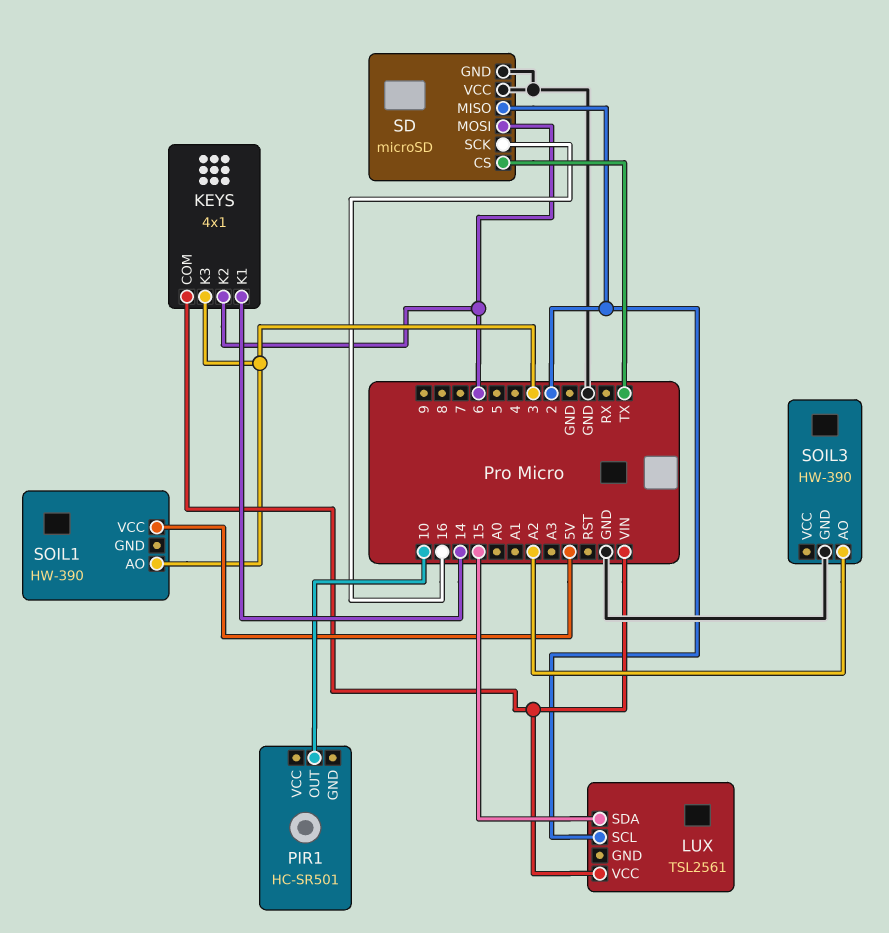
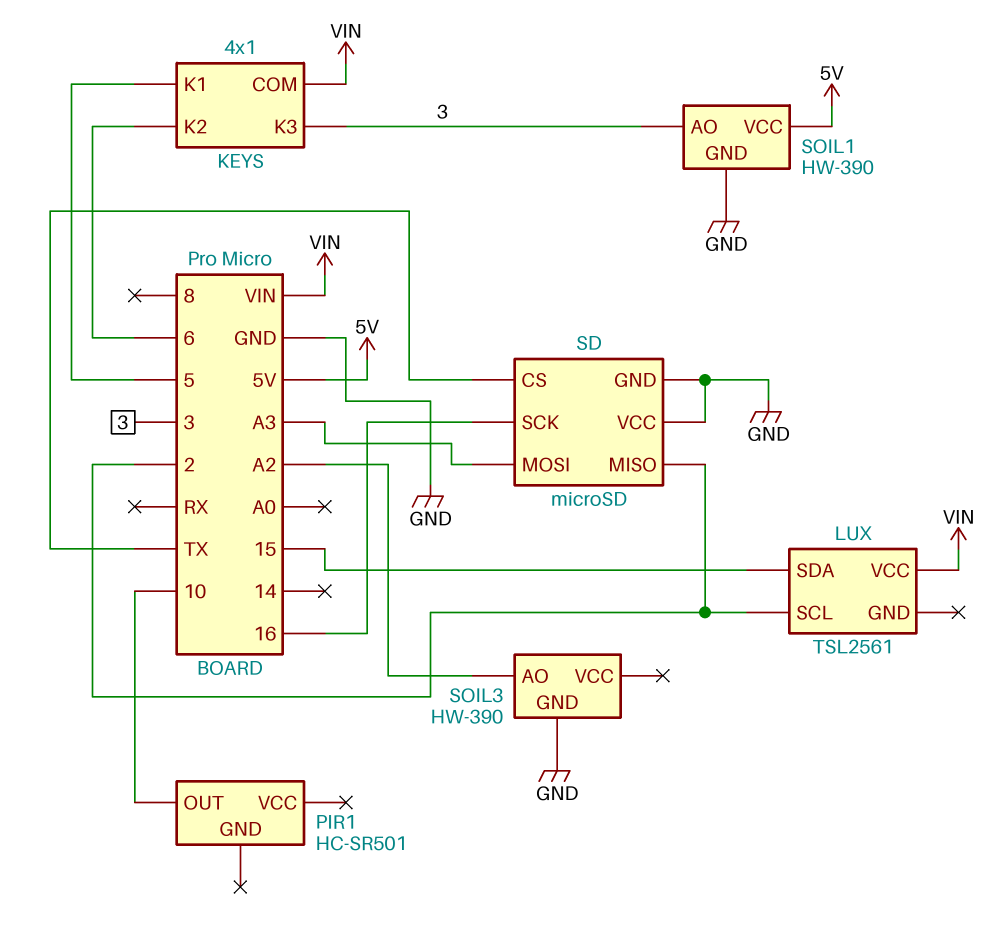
KEYS pin K1: 14 -> 5
SD pin MOSI: 6 -> A3
SOIL1 pin GND: none -> GND

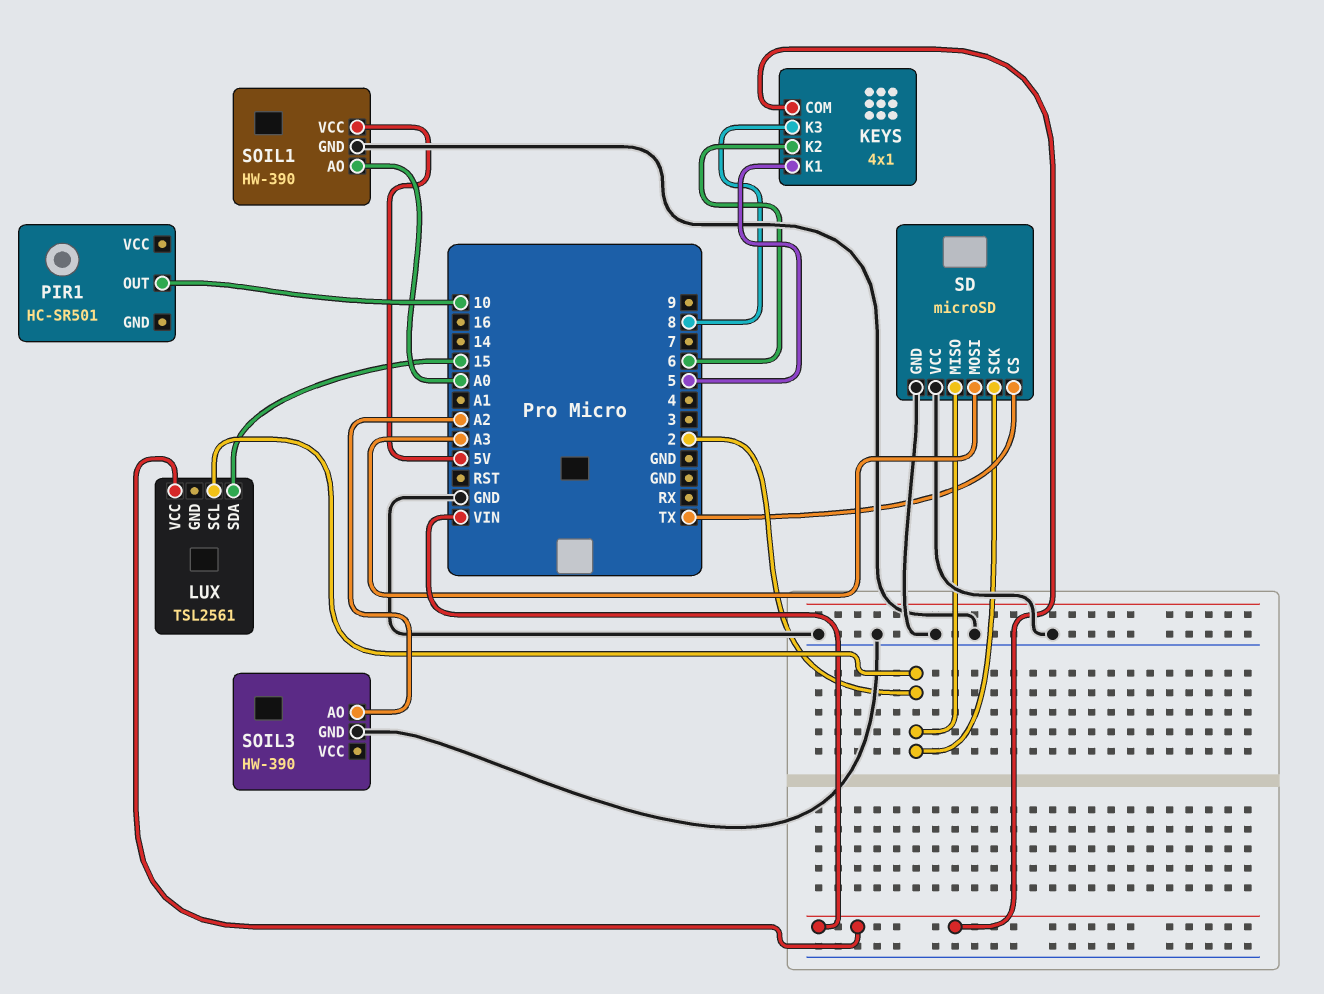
KEYS pin K3: 3 -> 8
SD pin SCK: 16 -> 2
SOIL1 pin AO: 3 -> A0

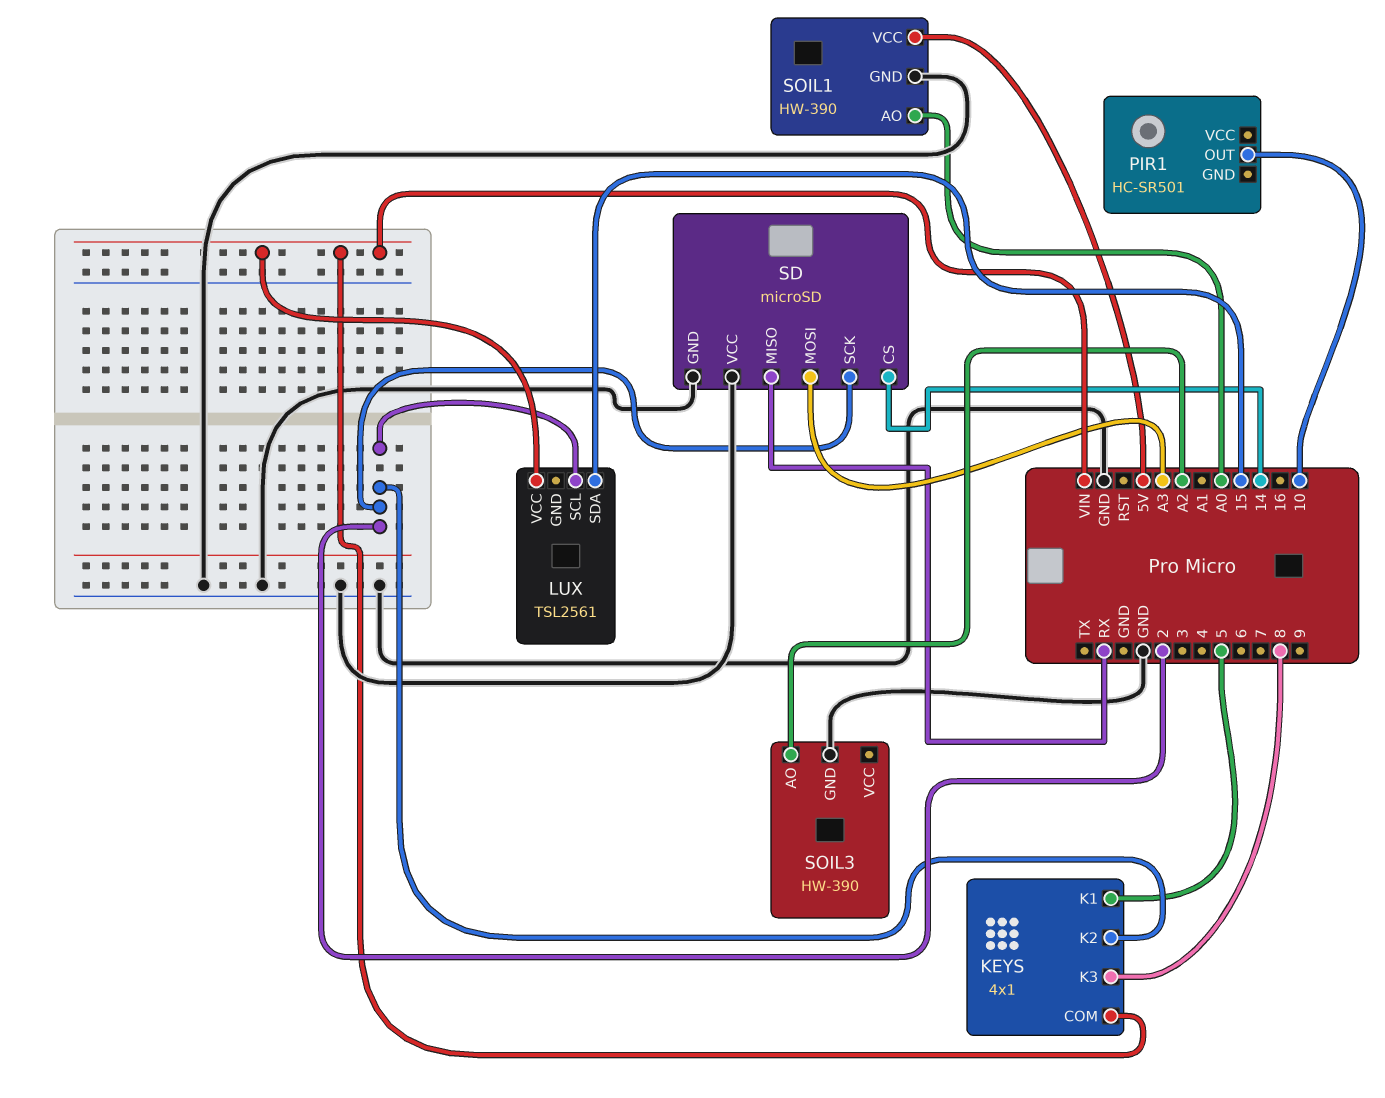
KEYS pin K2: 6 -> 2
SD pin CS: TX -> 14
SD pin MISO: 2 -> RX

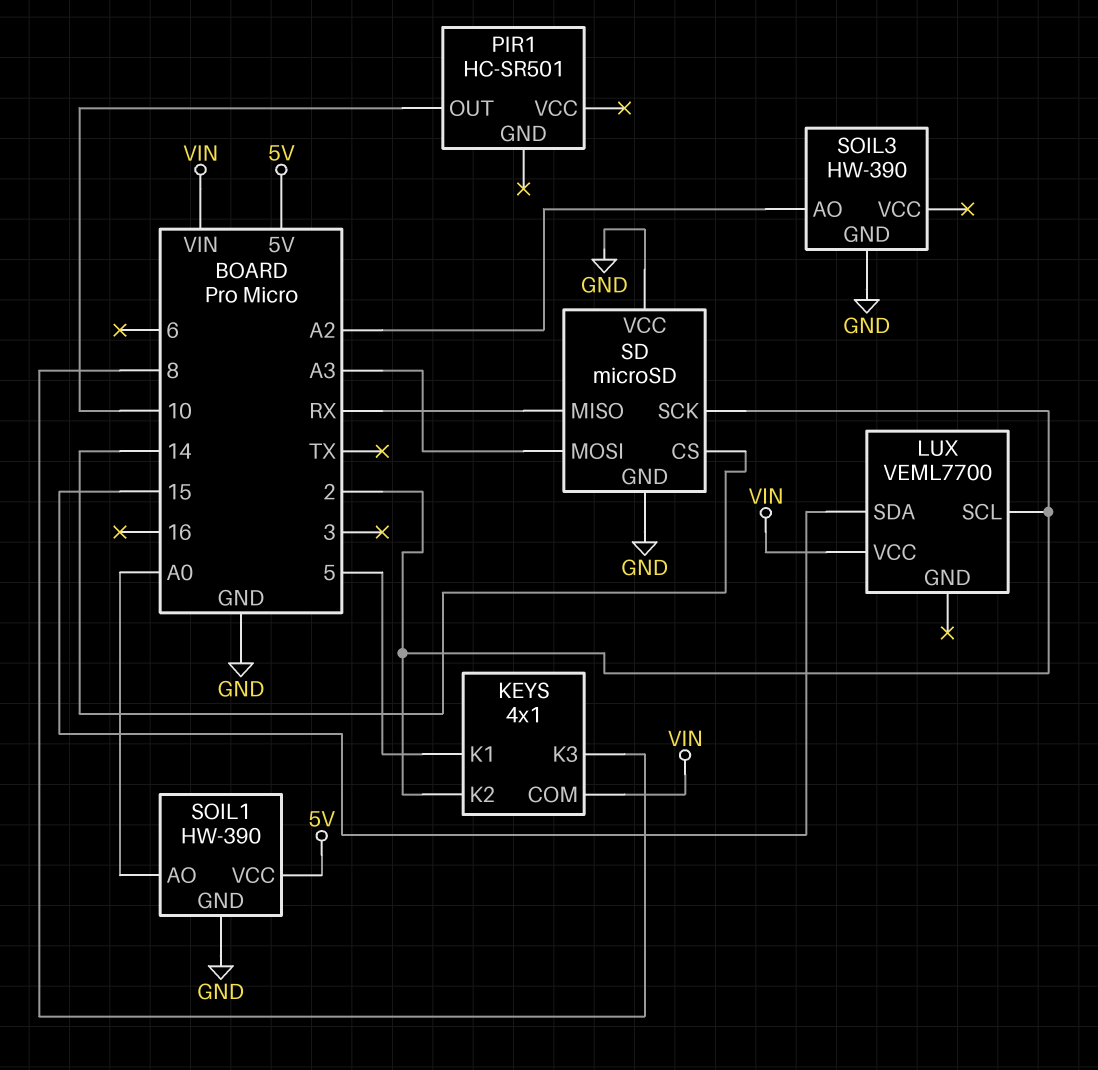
LUX: TSL2561 -> VEML7700

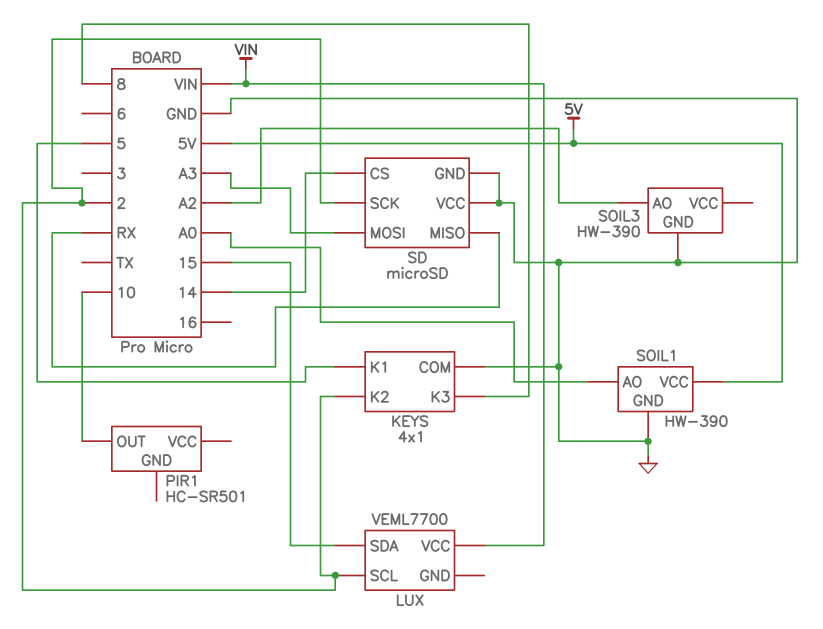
KEYS pin COM: VIN -> GND

